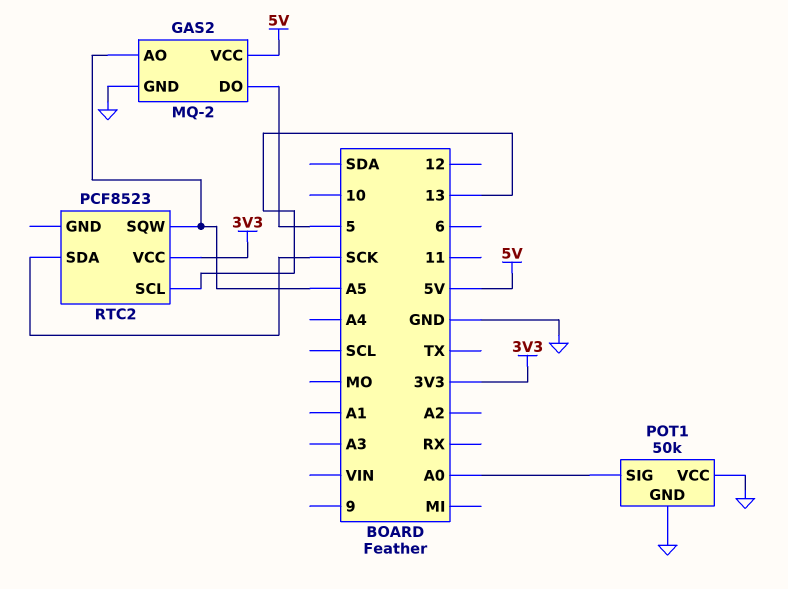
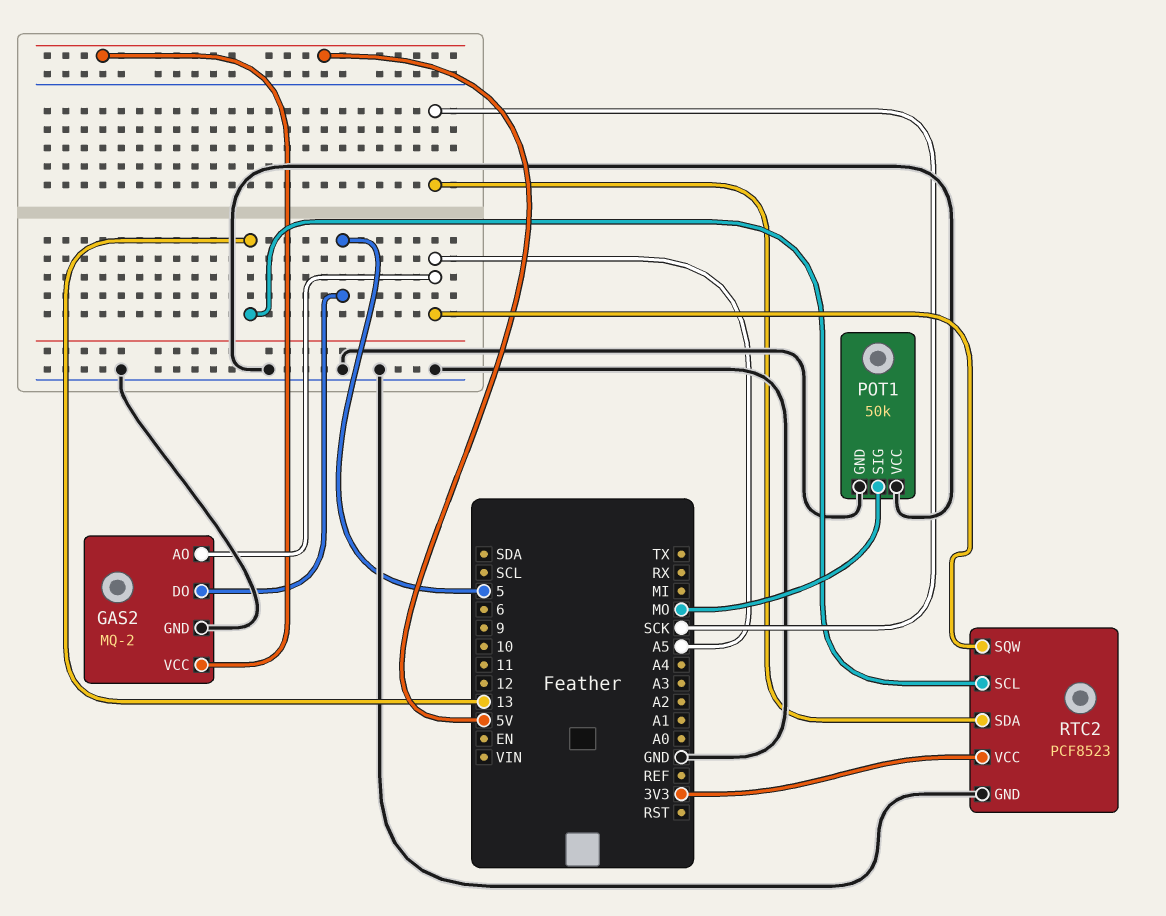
POT1 pin SIG: A0 -> MO
RTC2 pin GND: none -> GND

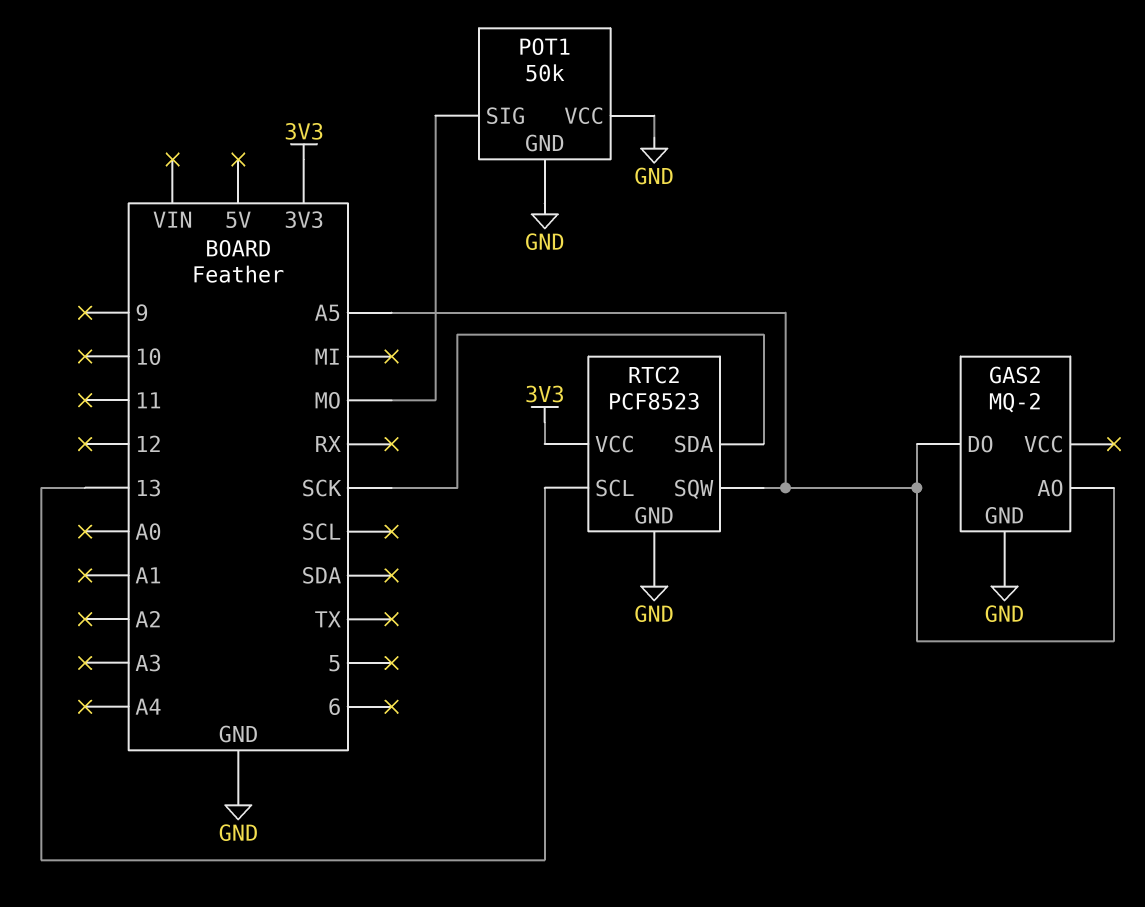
GAS2 pin DO: 5 -> A5
GAS2 pin VCC: 5V -> none

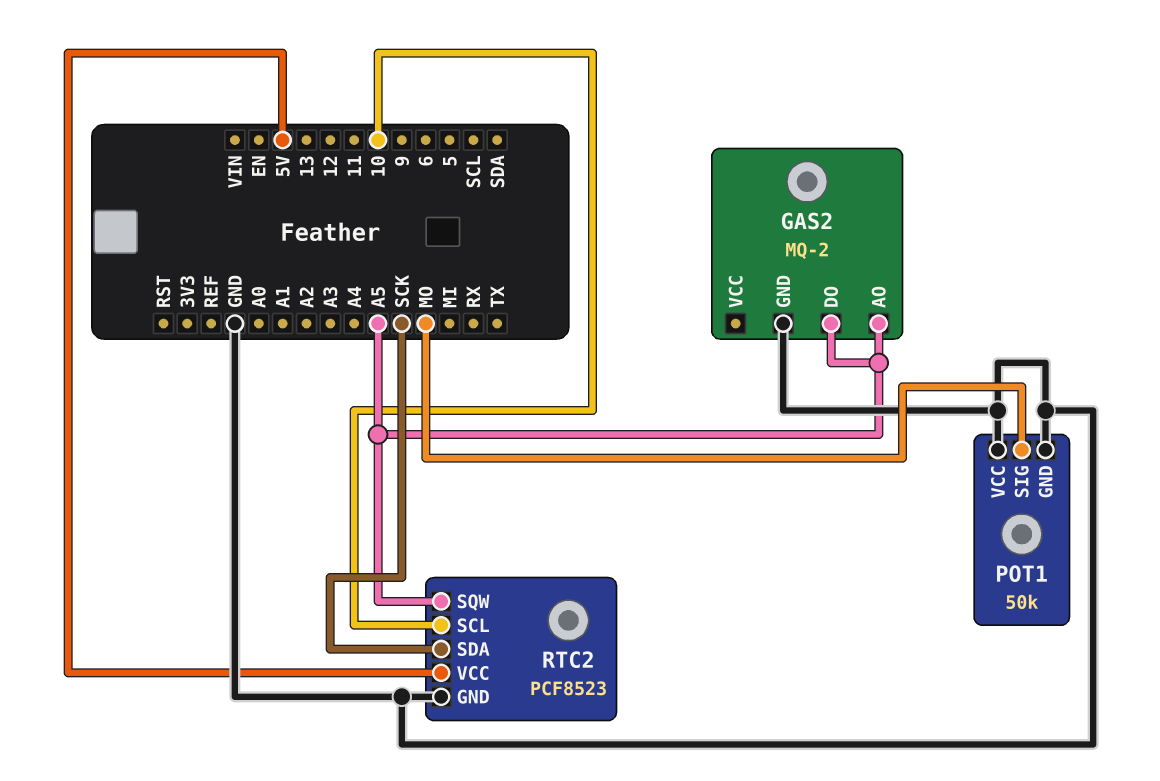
RTC2 pin SCL: 13 -> 10
RTC2 pin VCC: 3V3 -> 5V

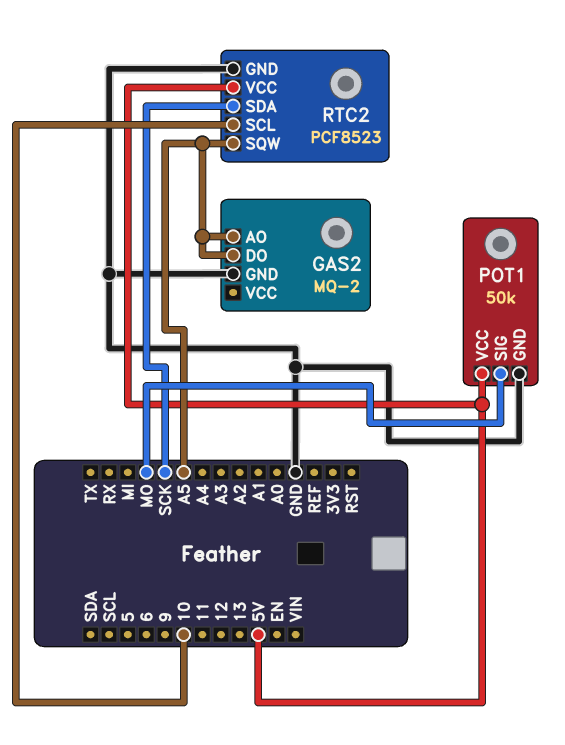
POT1 pin VCC: GND -> 5V

